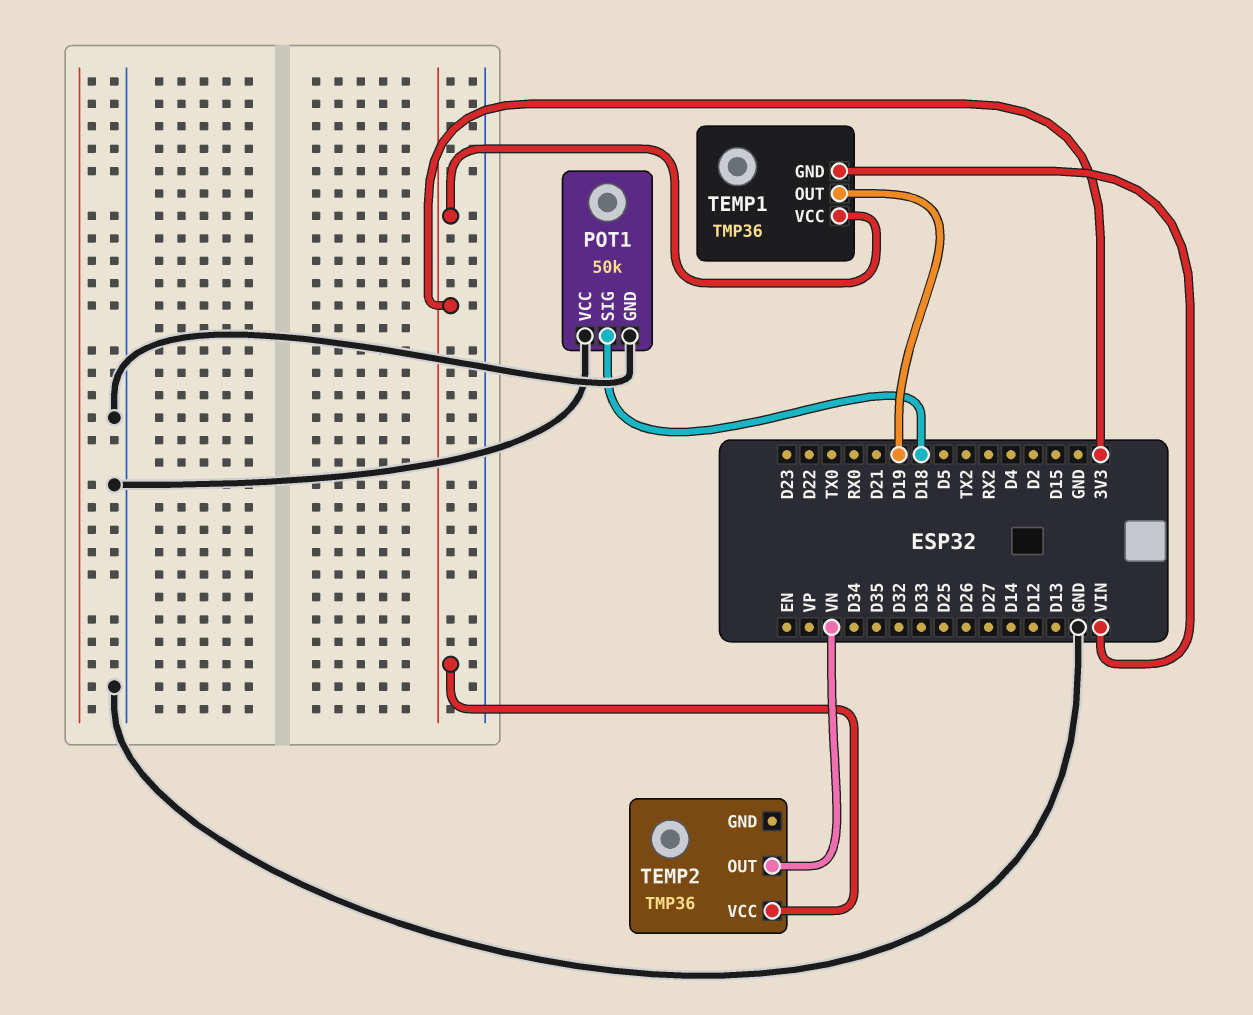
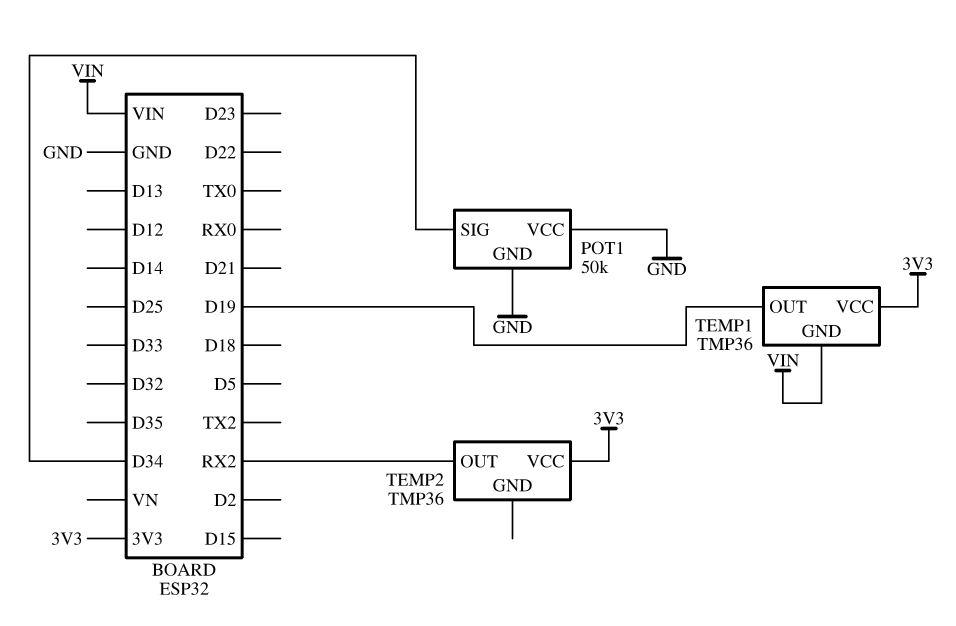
POT1 pin SIG: D18 -> D34
TEMP2 pin OUT: VN -> RX2

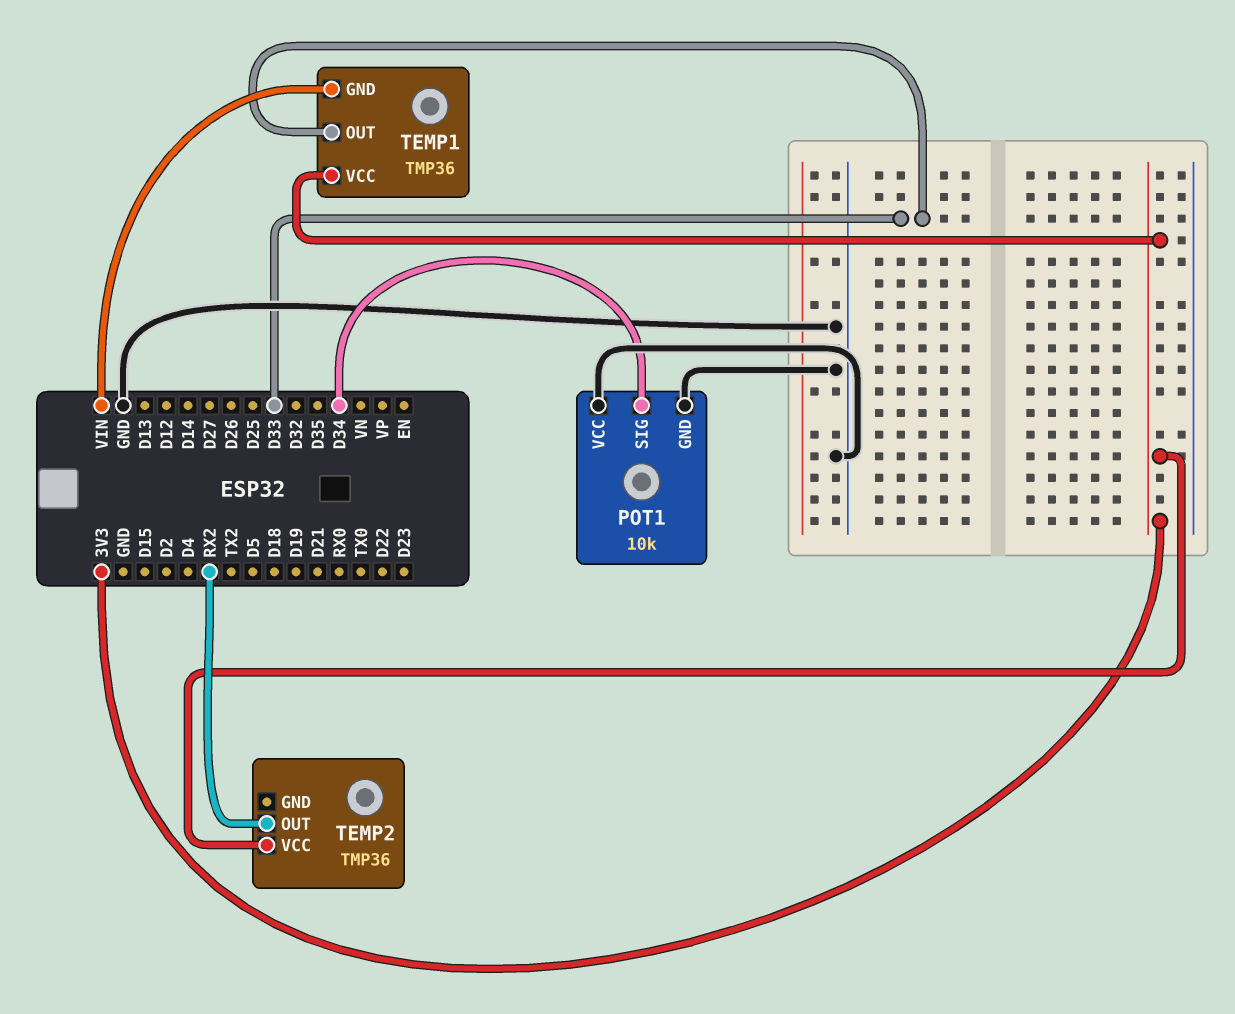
POT1: 50k -> 10k
TEMP1 pin OUT: D19 -> D33

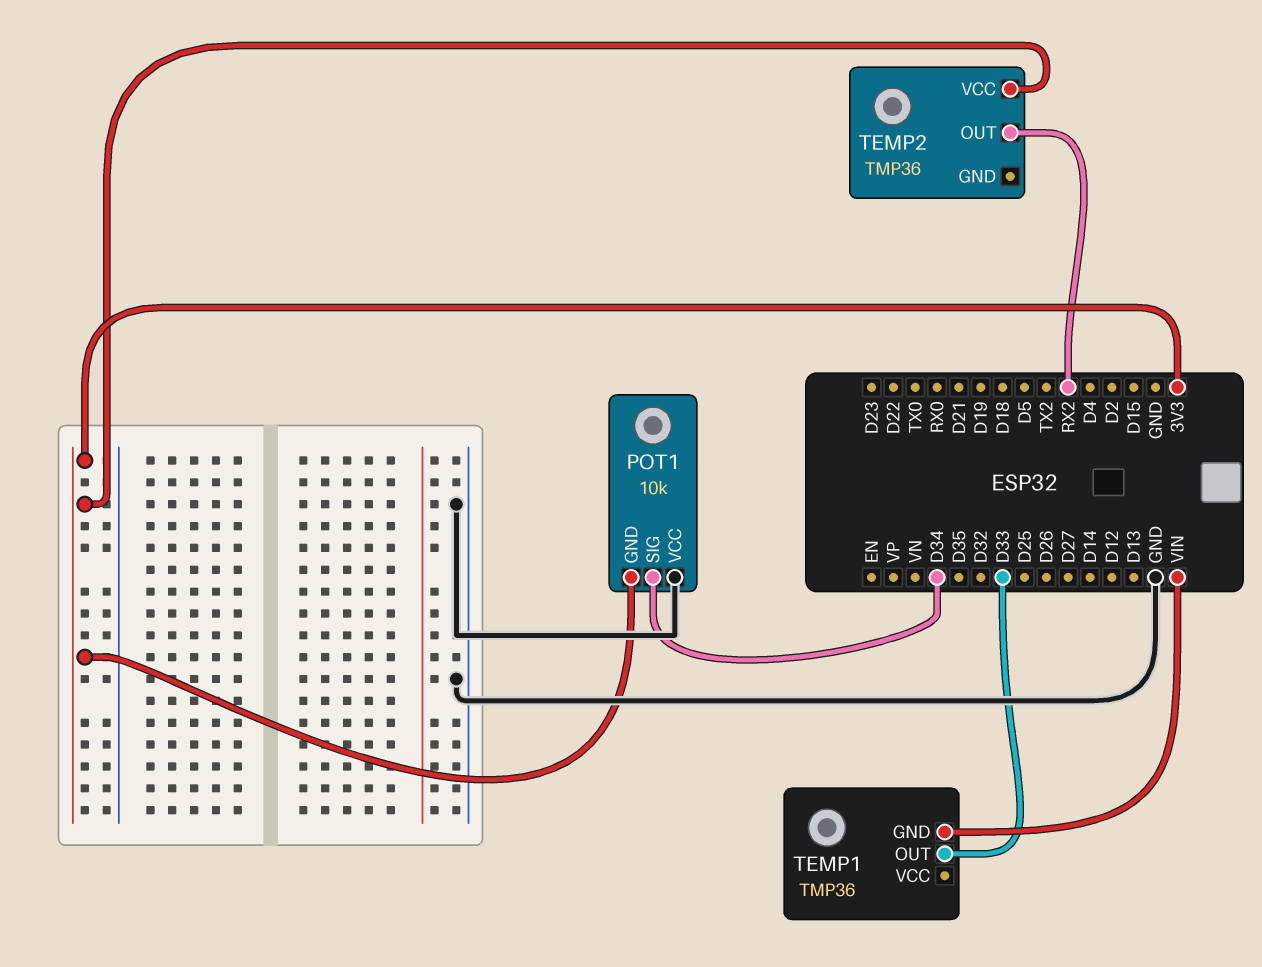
POT1 pin GND: GND -> 3V3
TEMP1 pin VCC: 3V3 -> none

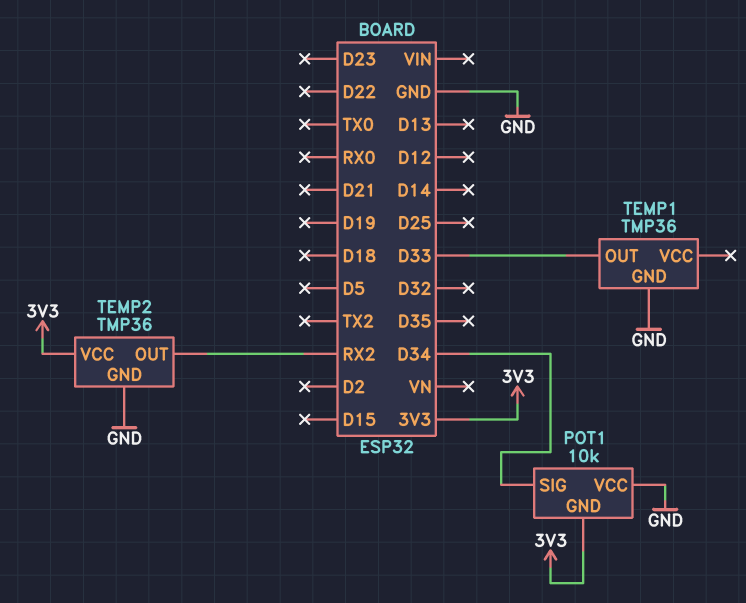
TEMP1 pin GND: VIN -> GND
TEMP2 pin GND: none -> GND

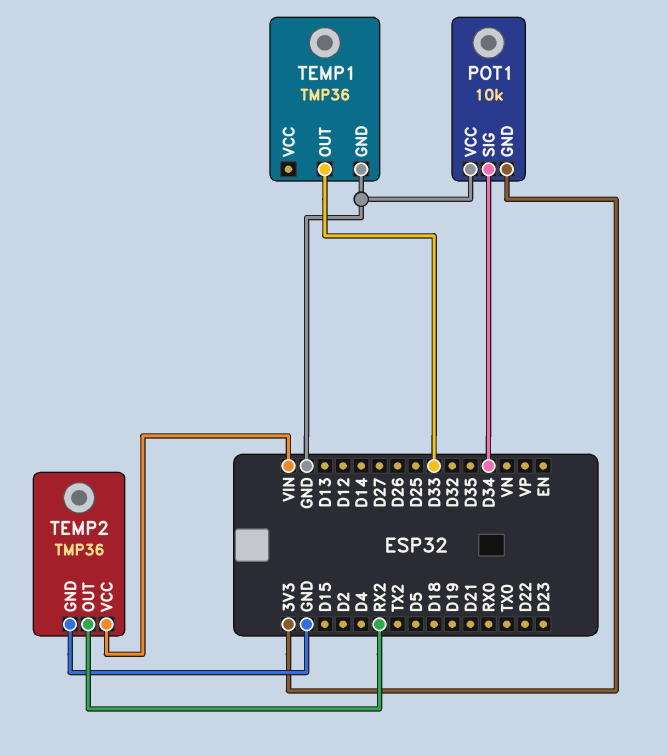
TEMP2 pin VCC: 3V3 -> VIN

